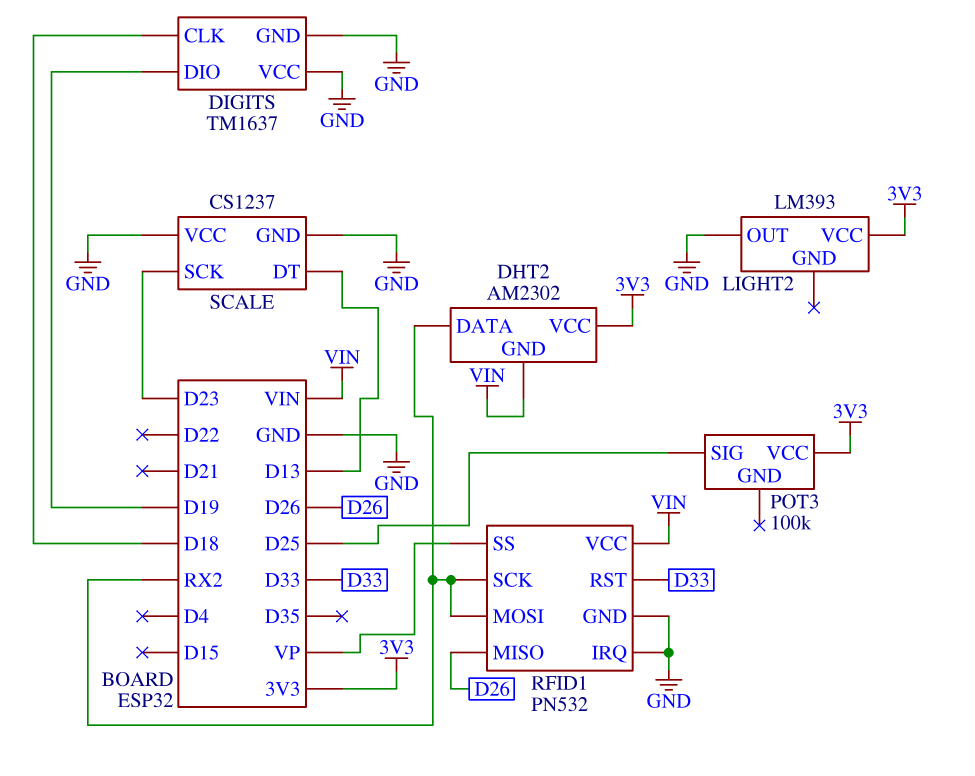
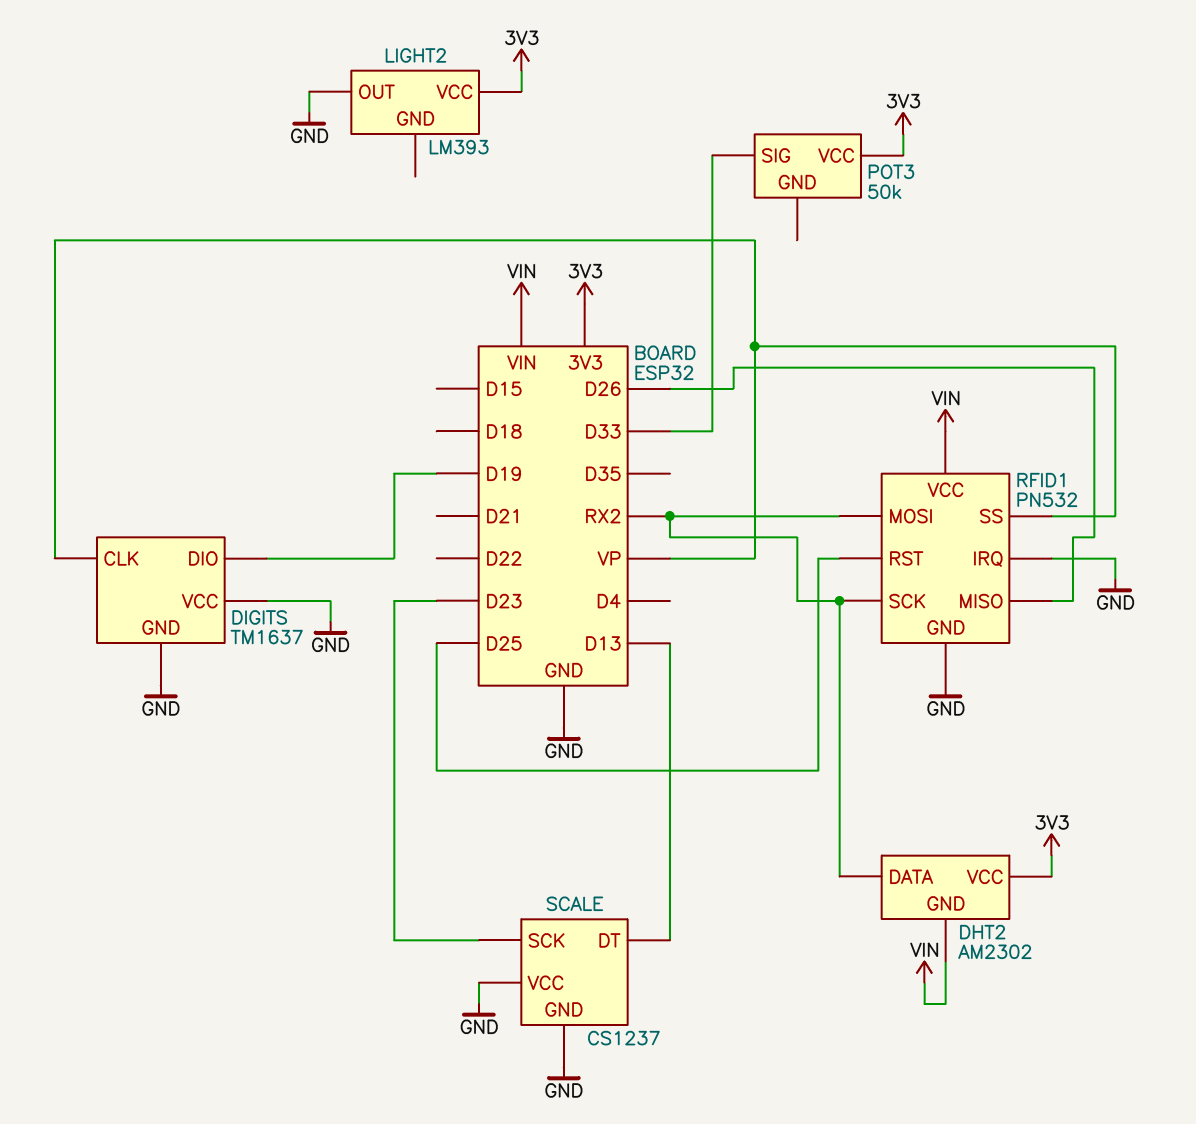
DIGITS pin CLK: D18 -> VP
POT3: 100k -> 50k
POT3 pin SIG: D25 -> D33
RFID1 pin RST: D33 -> D25

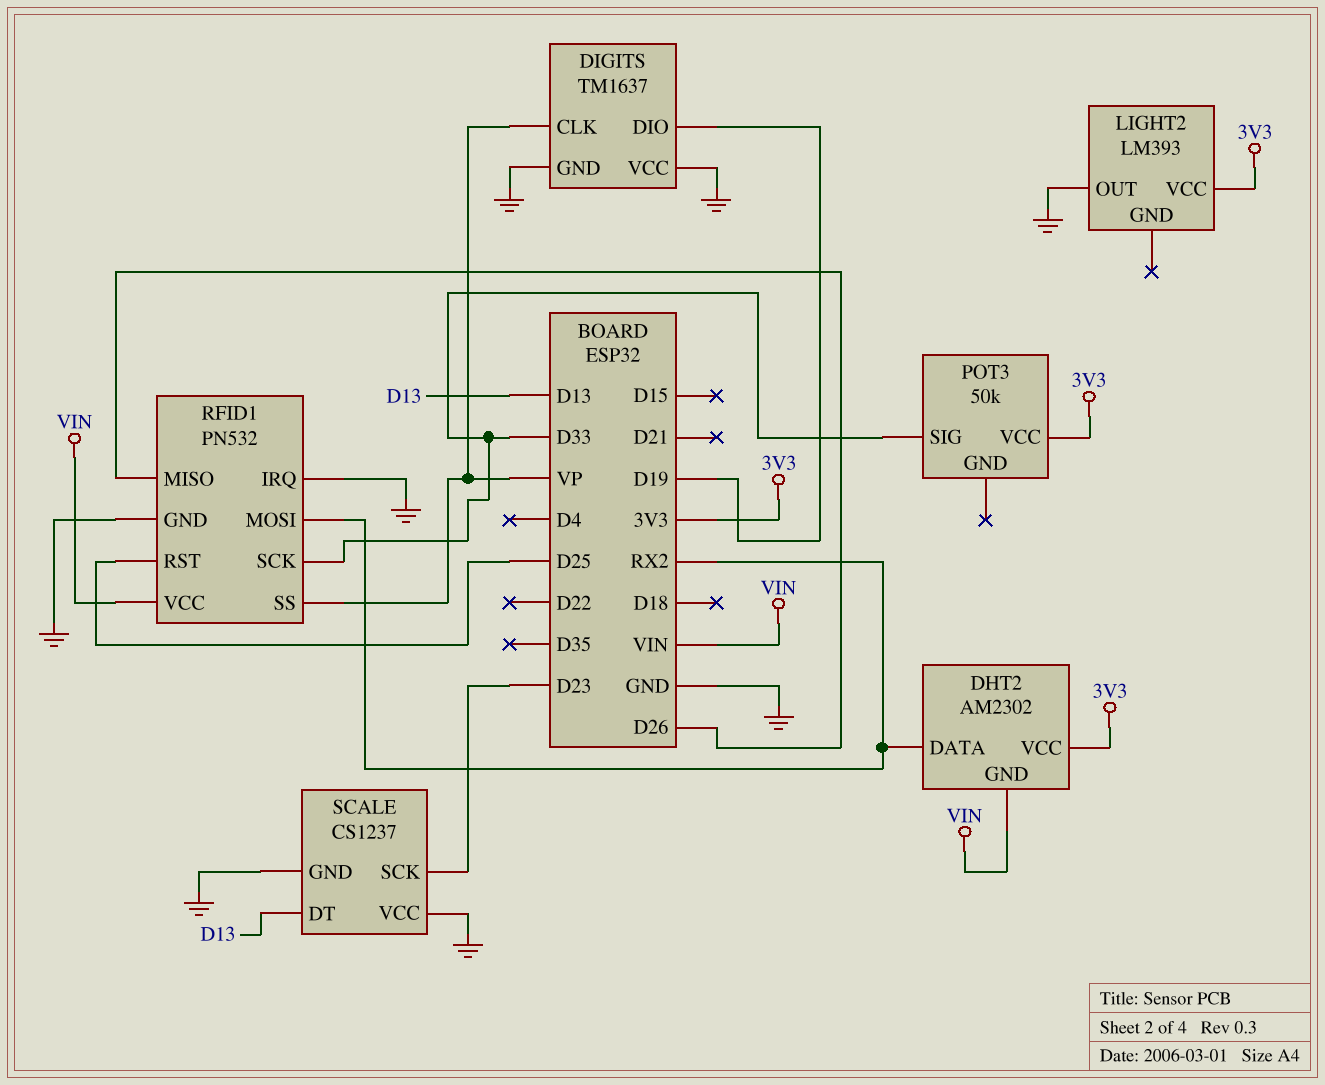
RFID1 pin SCK: RX2 -> D33

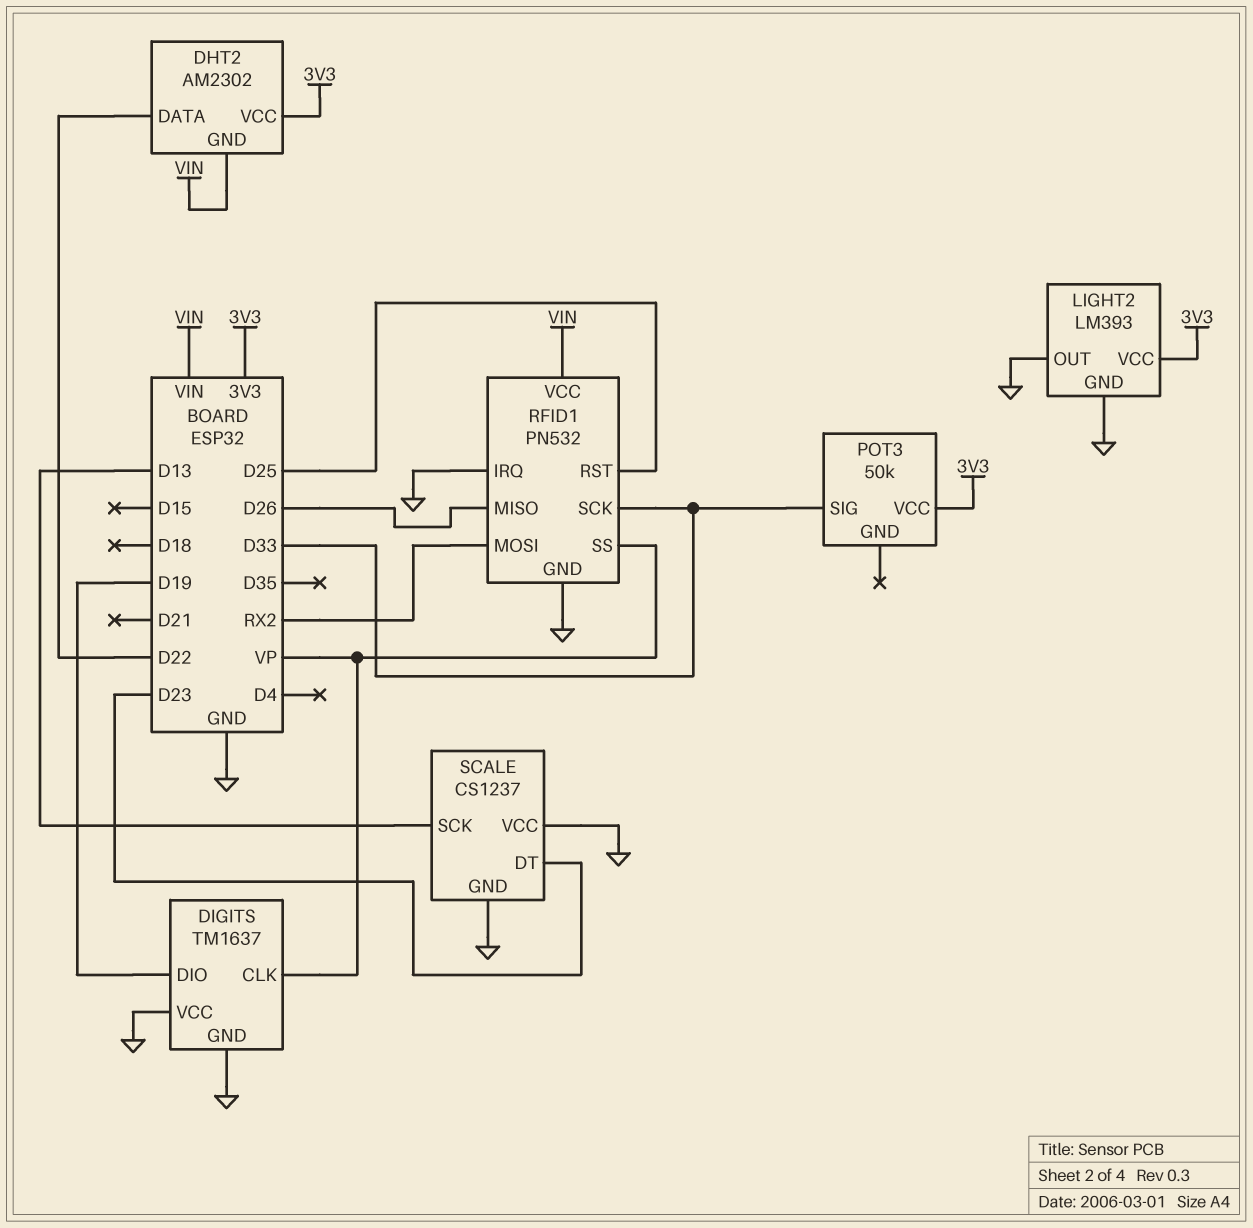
DHT2 pin DATA: RX2 -> D22
LIGHT2 pin GND: none -> GND
SCALE pin DT: D13 -> D23
SCALE pin SCK: D23 -> D13

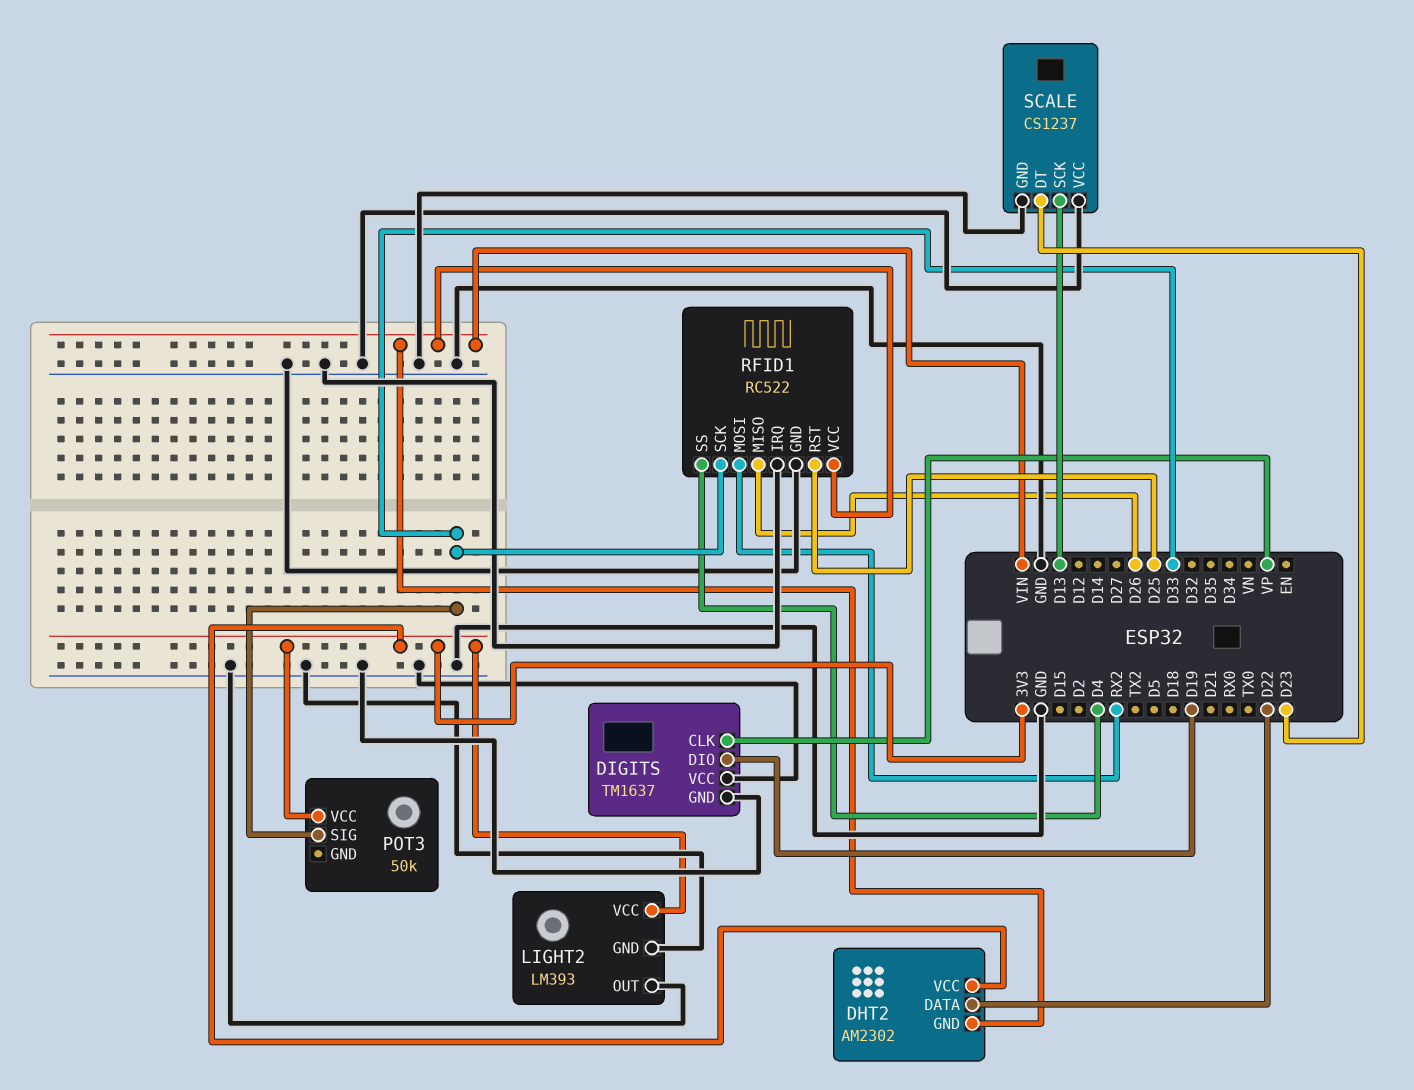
RFID1: PN532 -> RC522
RFID1 pin SS: VP -> D4

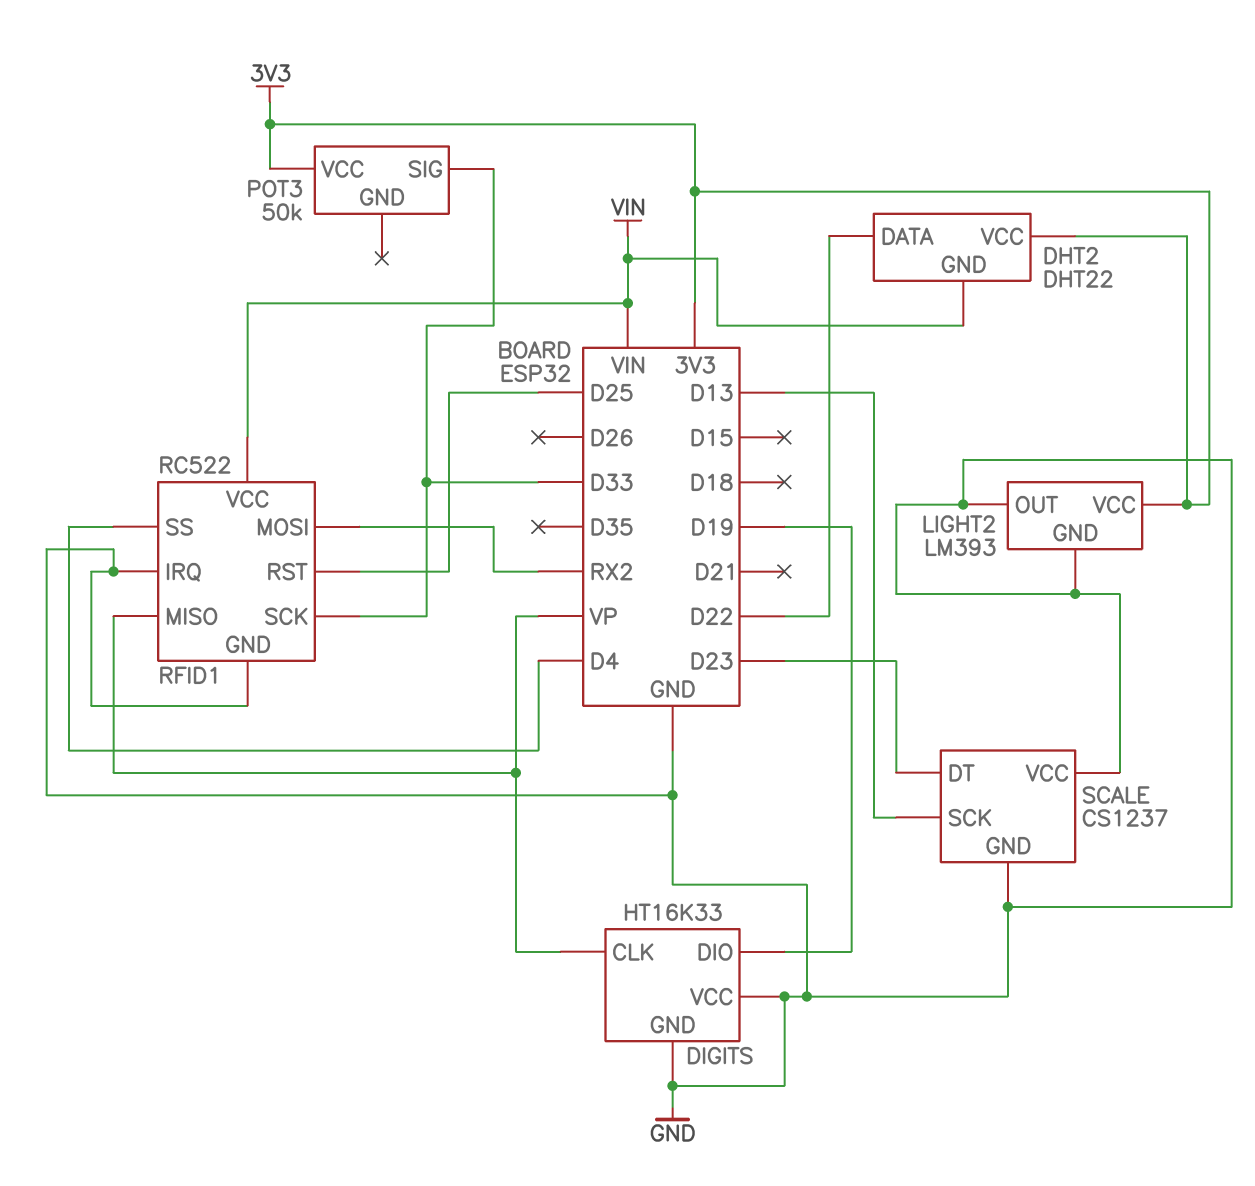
DHT2: AM2302 -> DHT22
DIGITS: TM1637 -> HT16K33
RFID1 pin MISO: D26 -> VP

